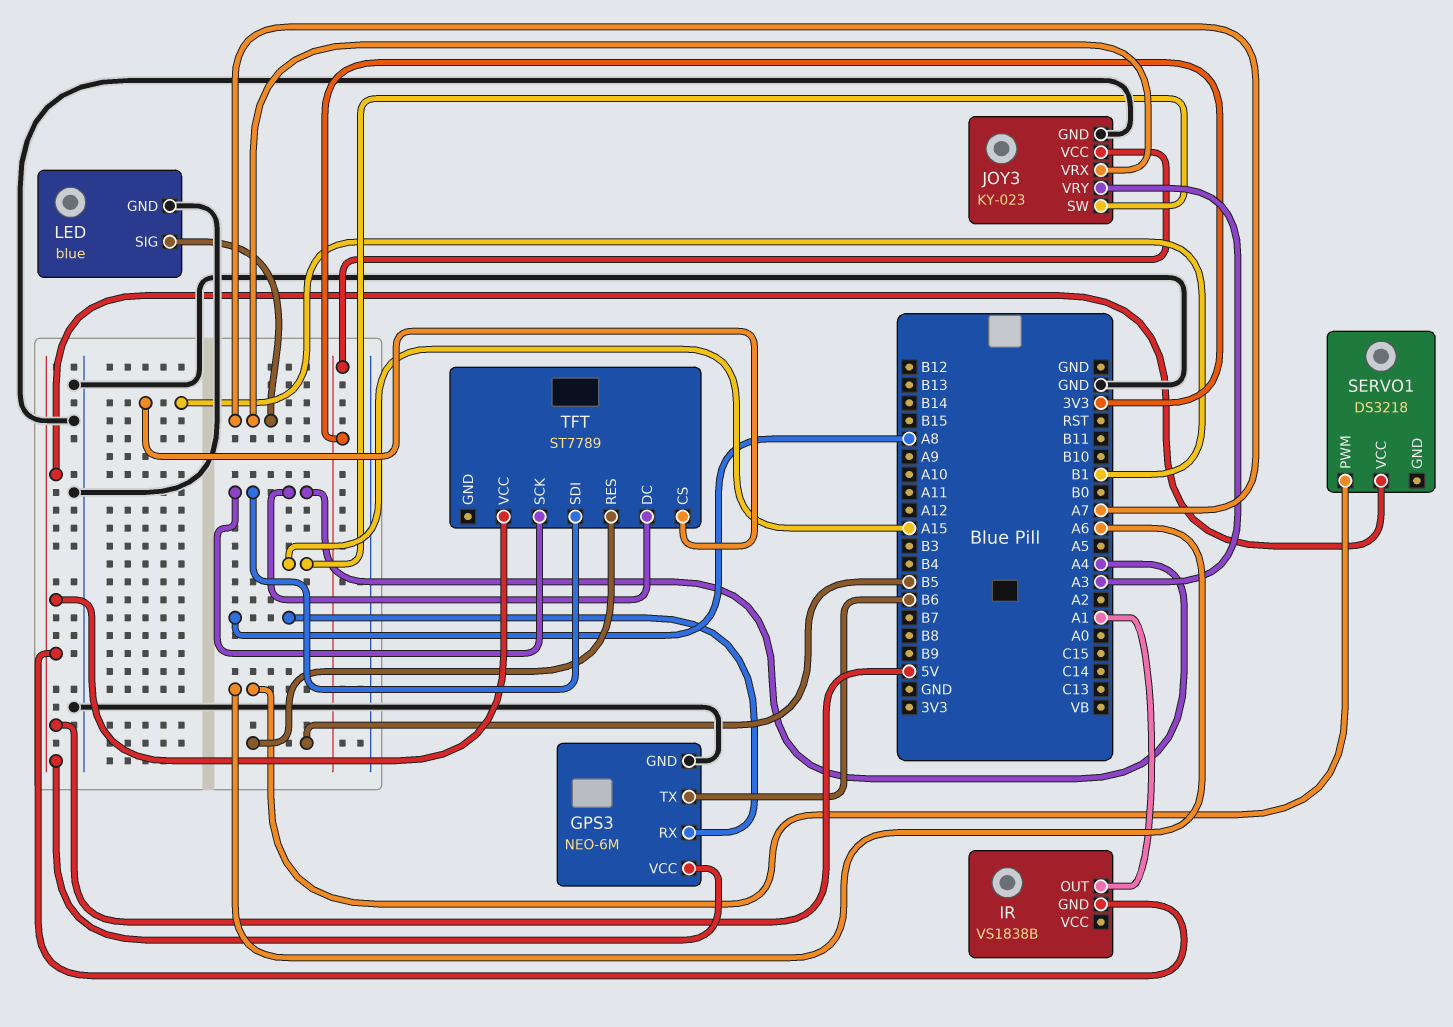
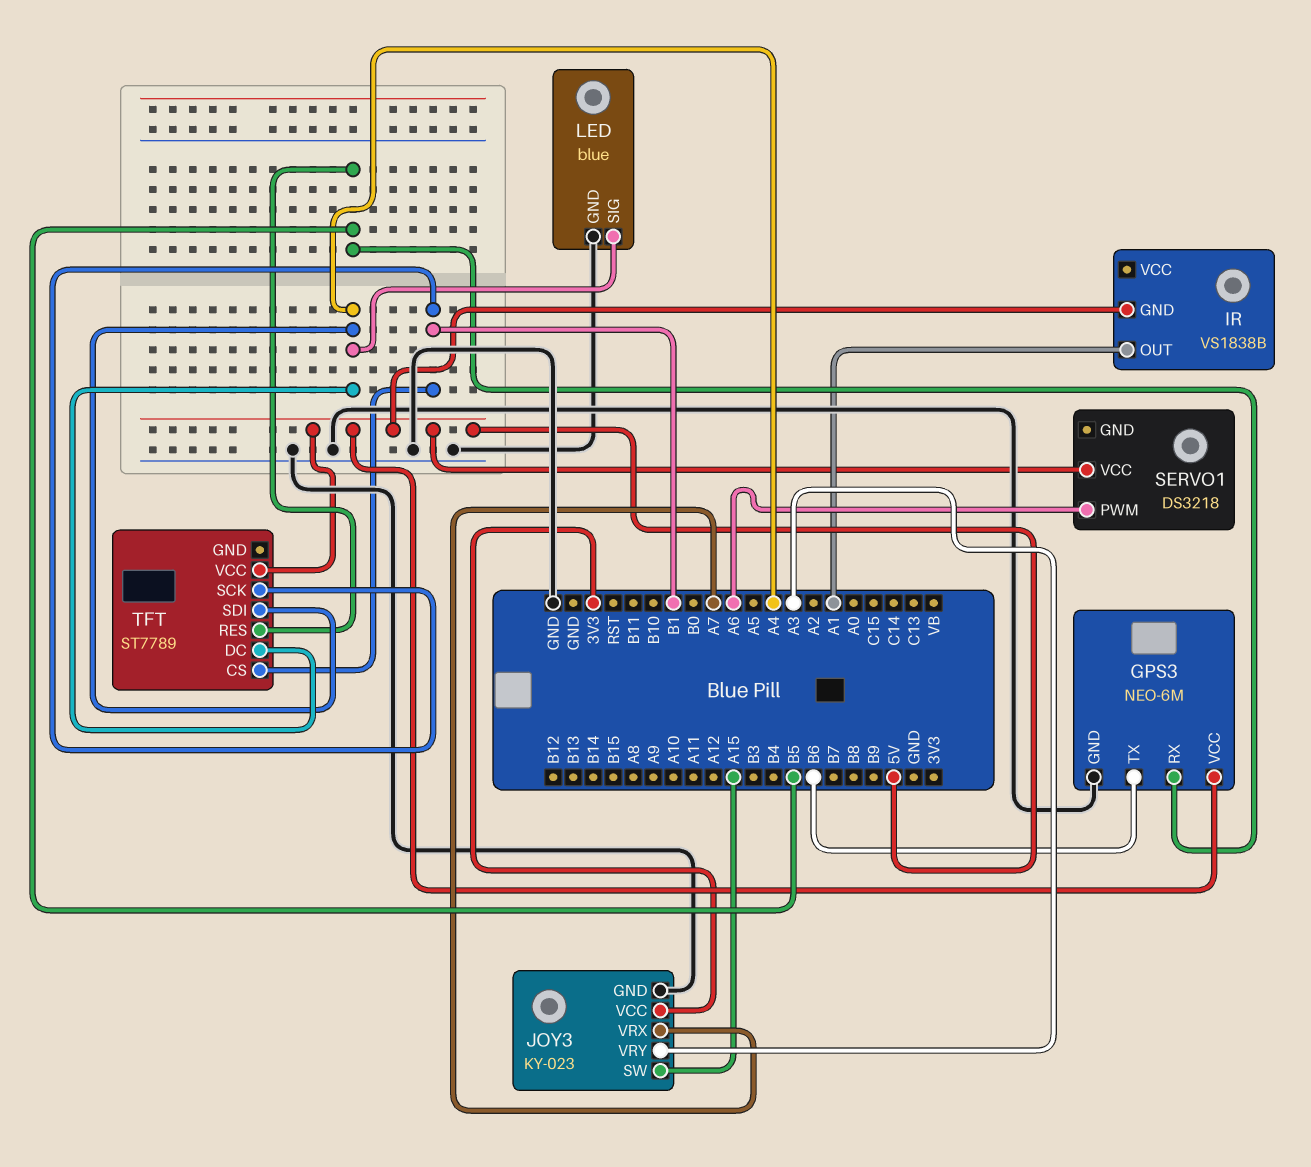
GPS3 pin RX: A8 -> B5
LED pin SIG: A7 -> A4
TFT pin SCK: A4 -> B1

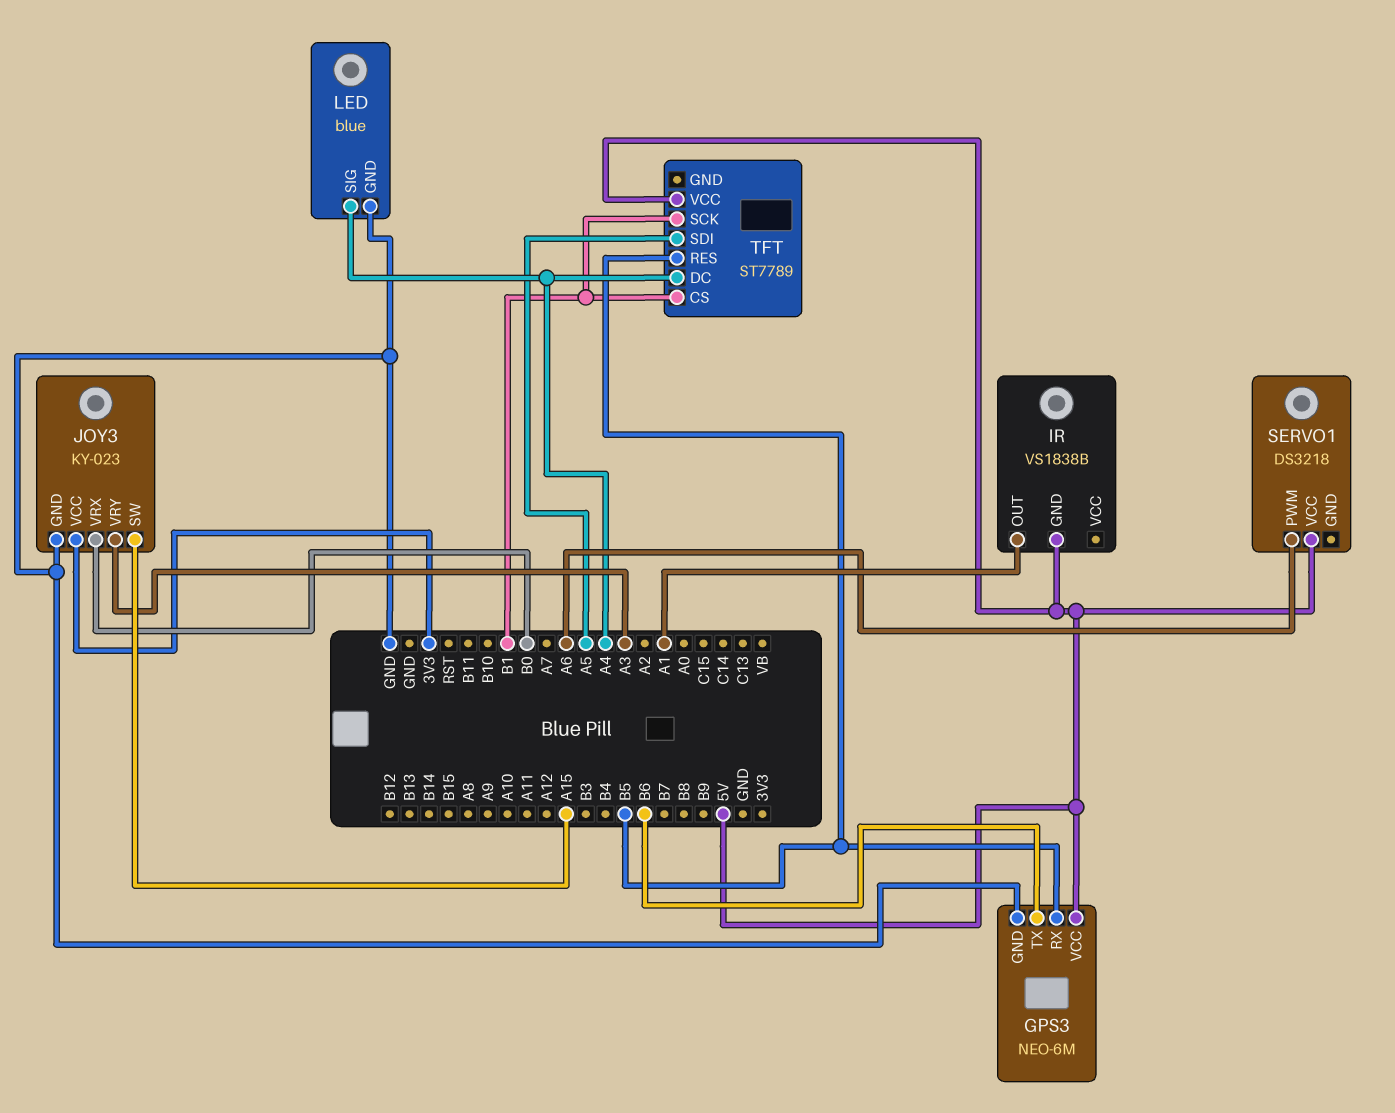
JOY3 pin VRX: A7 -> B0
TFT pin SDI: A4 -> A5

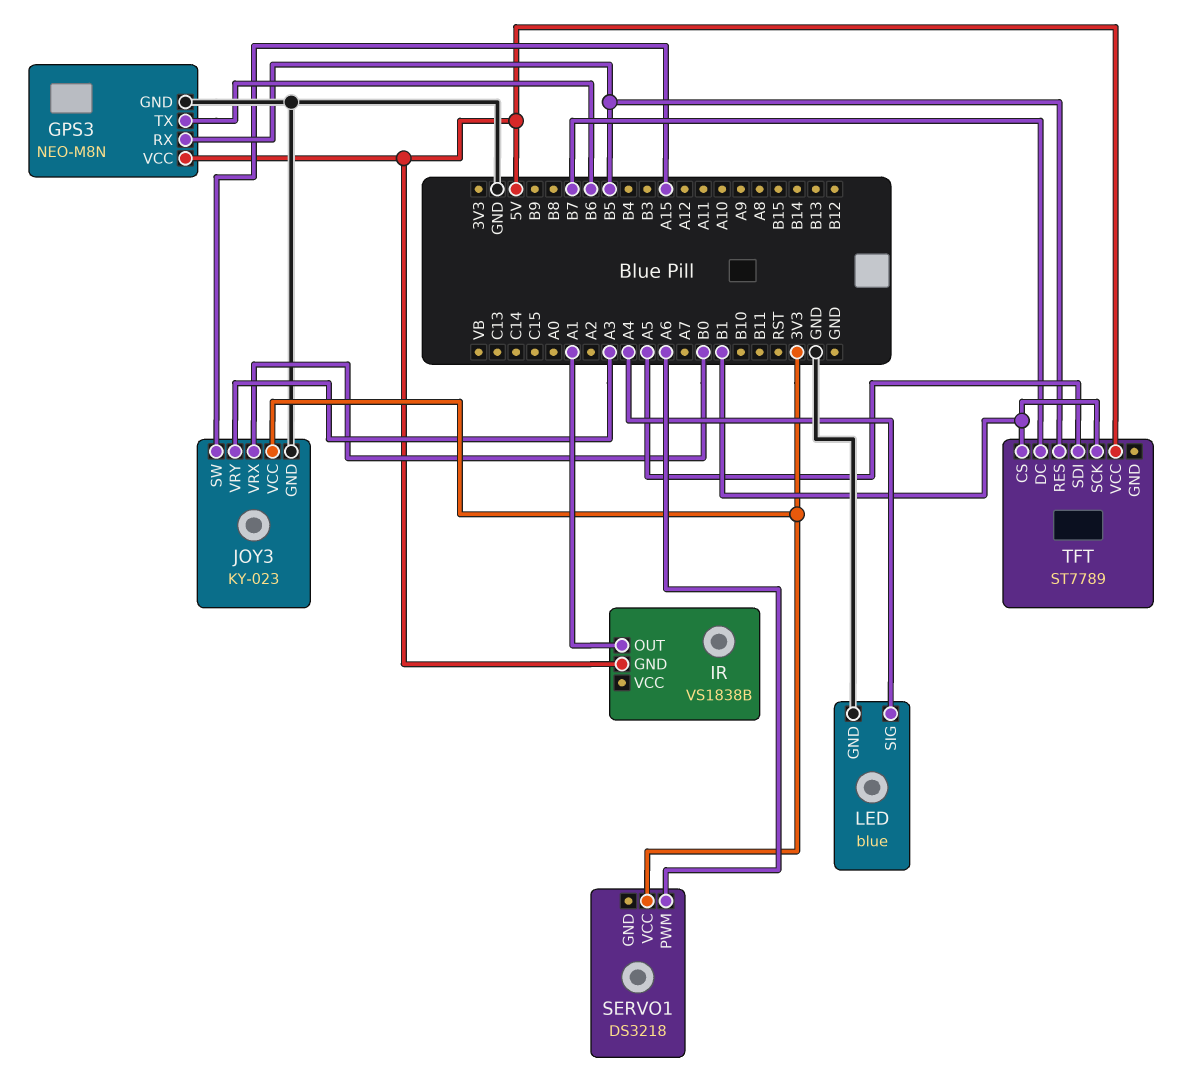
GPS3: NEO-6M -> NEO-M8N
SERVO1 pin VCC: 5V -> 3V3
TFT pin DC: A4 -> B7

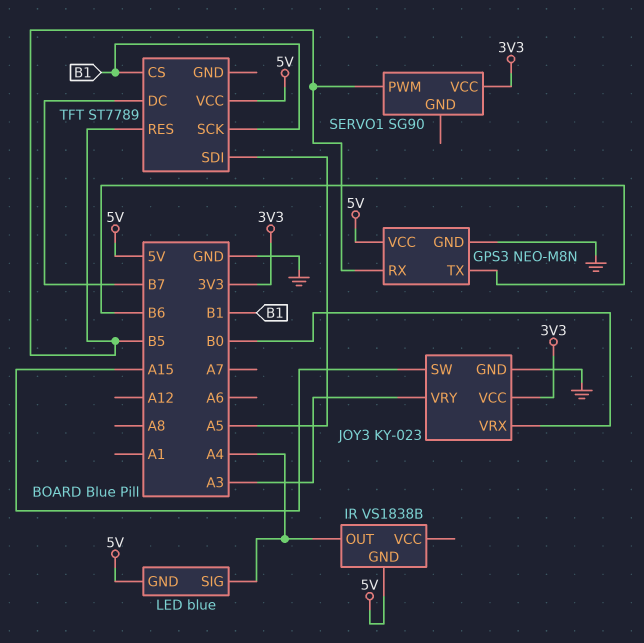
IR pin OUT: A1 -> A4
LED pin GND: GND -> 5V
SERVO1: DS3218 -> SG90
SERVO1 pin PWM: A6 -> B5

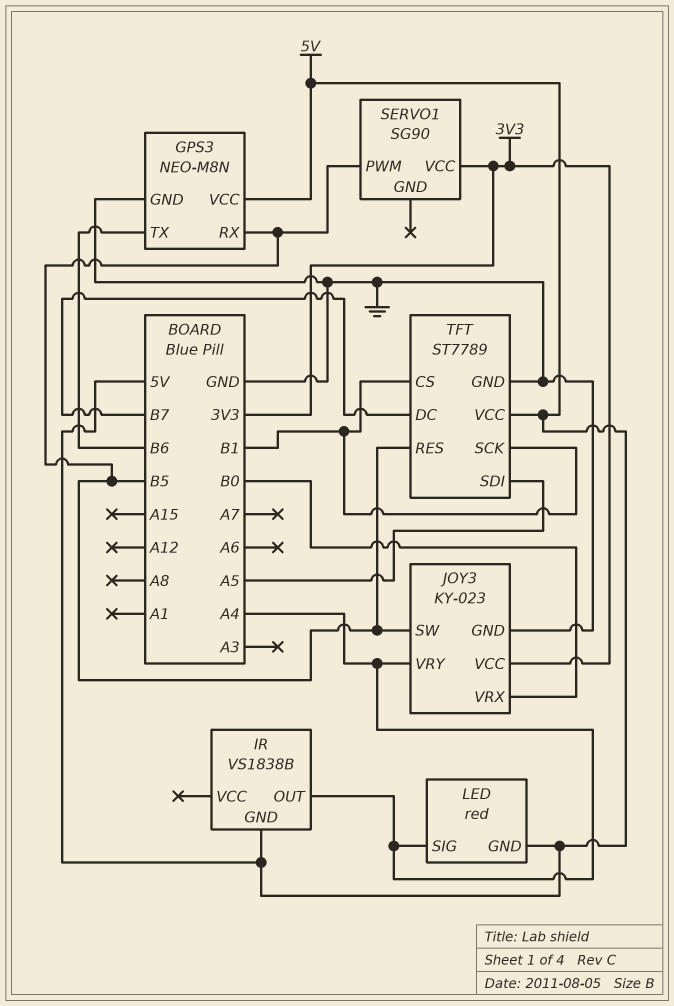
JOY3 pin SW: A15 -> B5
JOY3 pin VRY: A3 -> A4
LED: blue -> red
TFT pin GND: none -> GND

